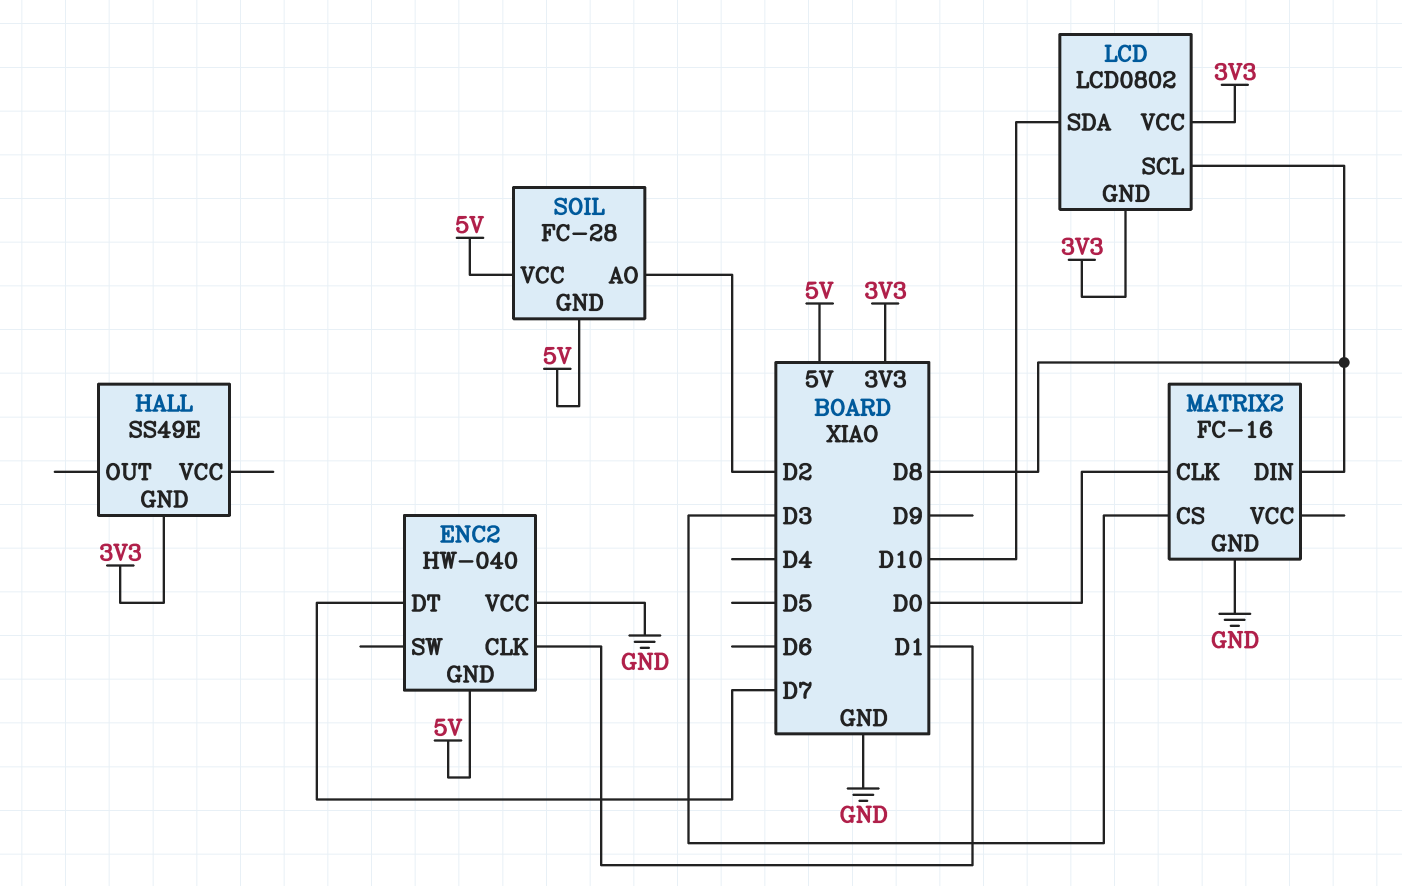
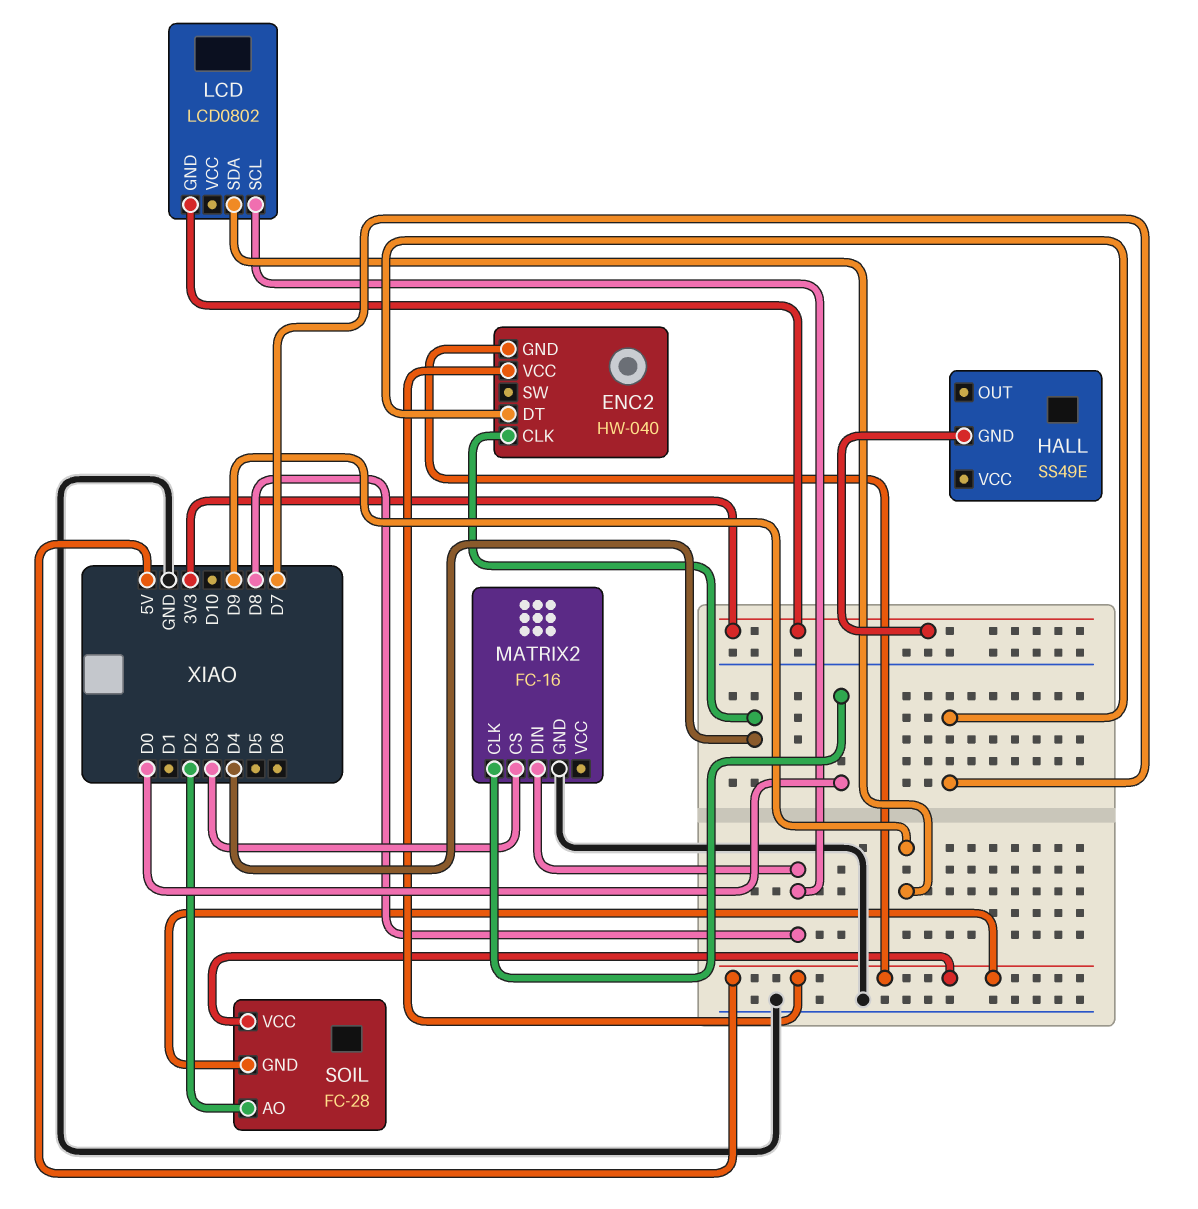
ENC2 pin CLK: D1 -> D4
ENC2 pin VCC: GND -> 5V
LCD pin SDA: D10 -> D9
LCD pin VCC: 3V3 -> none

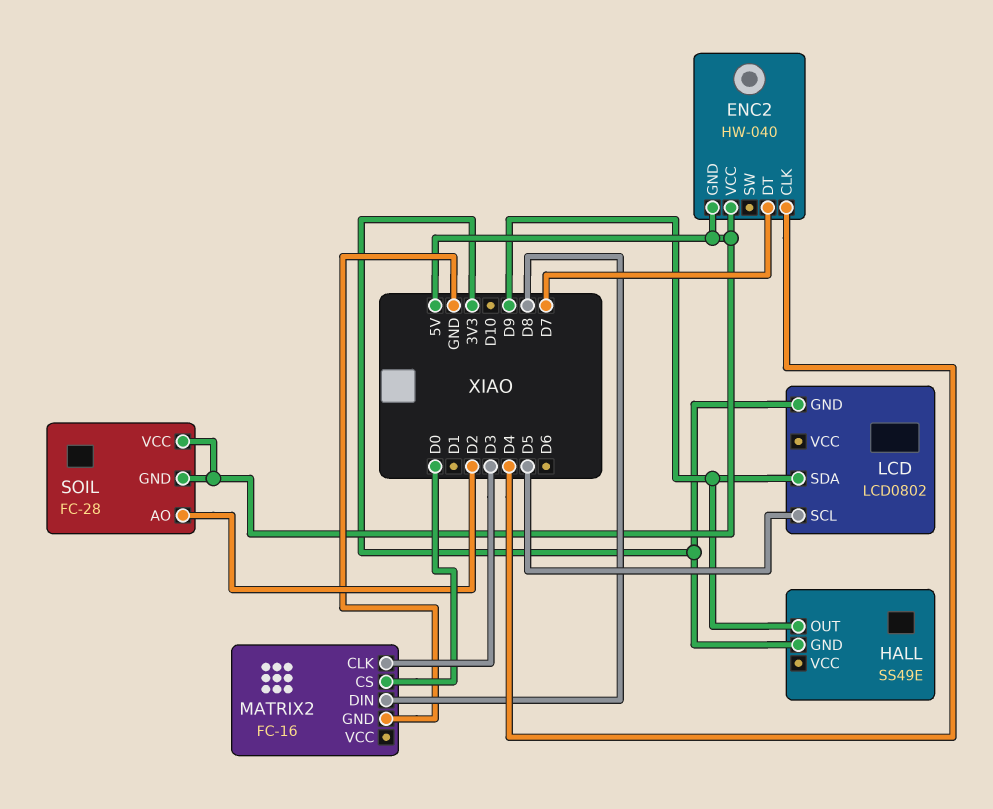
HALL pin OUT: none -> D9
LCD pin SCL: D8 -> D5
MATRIX2 pin CLK: D0 -> D3
MATRIX2 pin CS: D3 -> D0

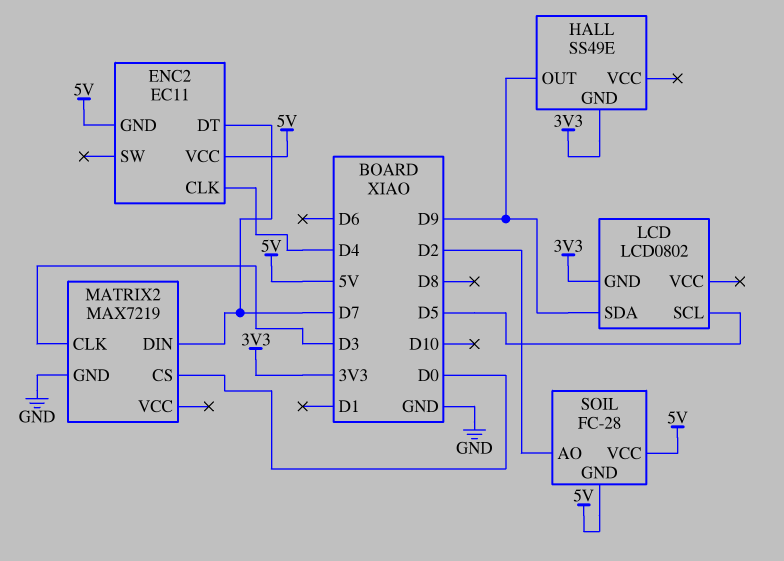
ENC2: HW-040 -> EC11
MATRIX2: FC-16 -> MAX7219
MATRIX2 pin DIN: D8 -> D7

